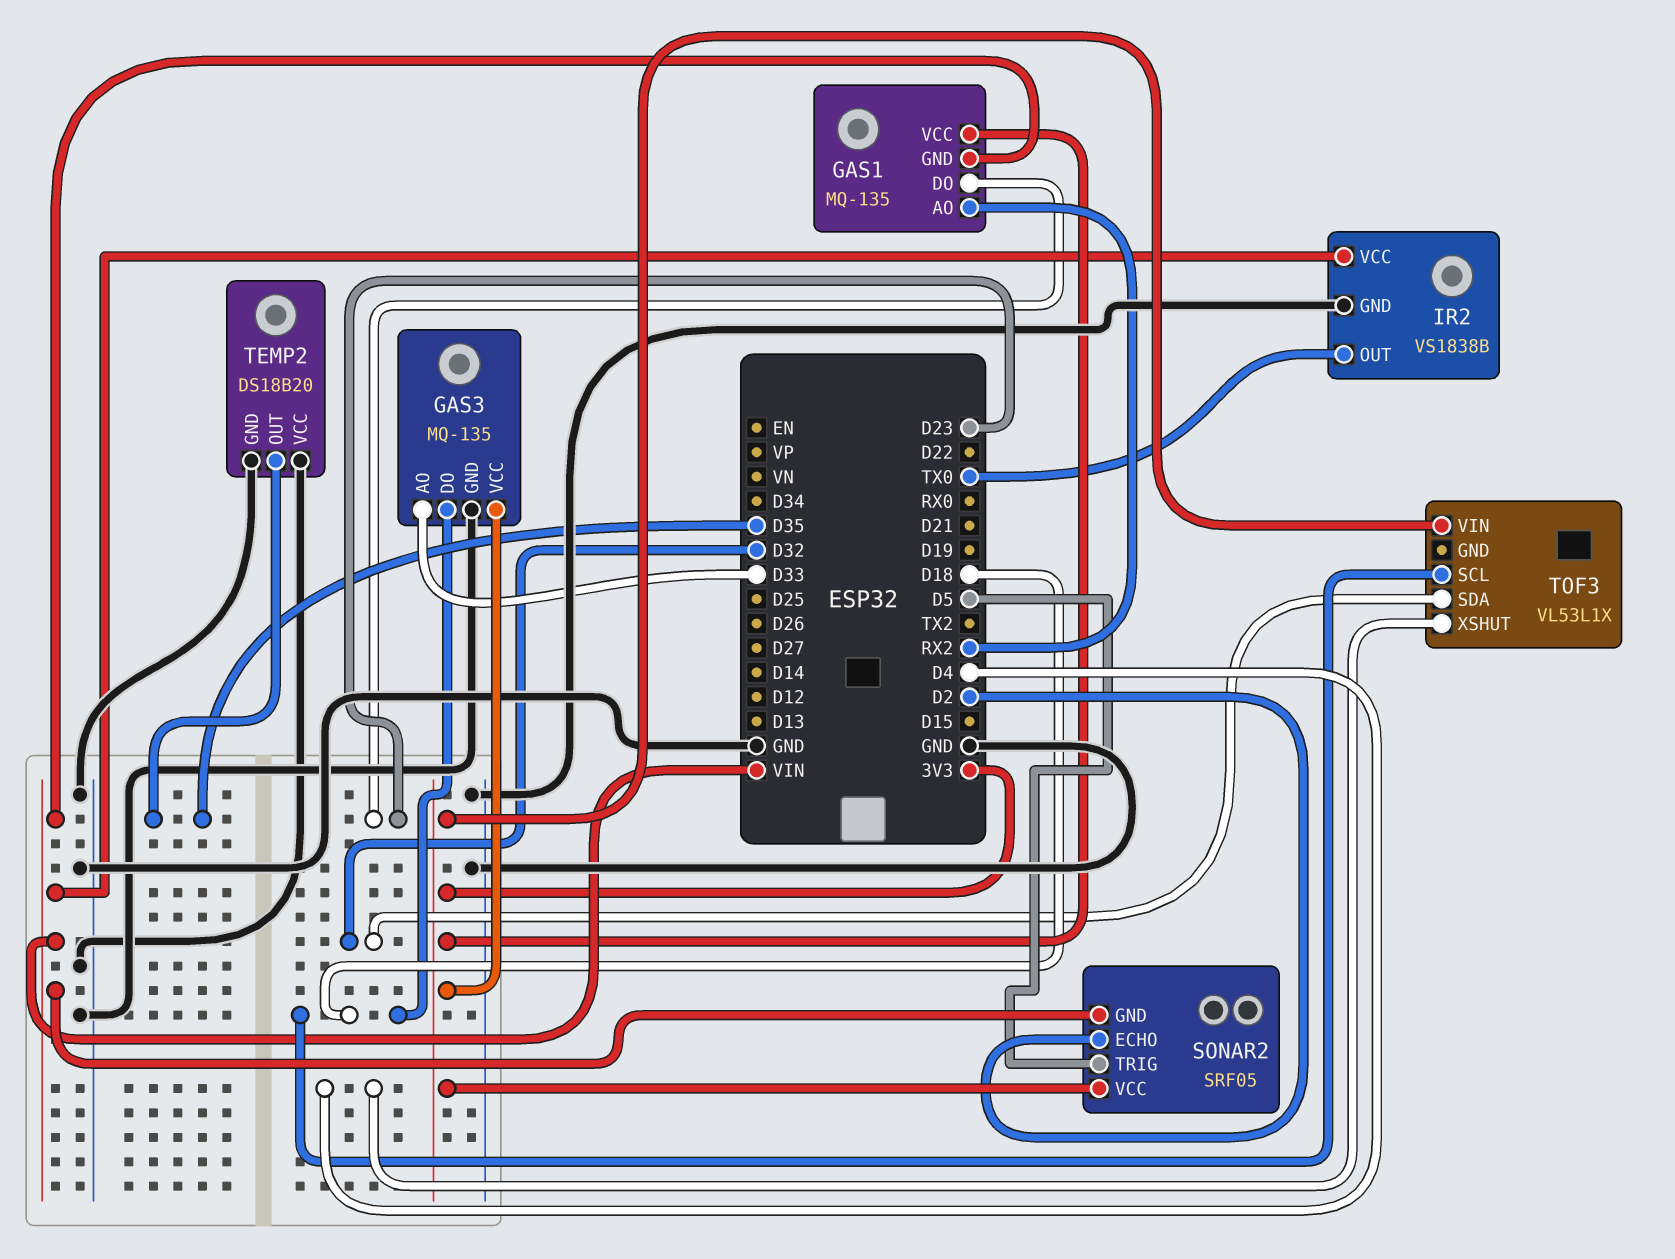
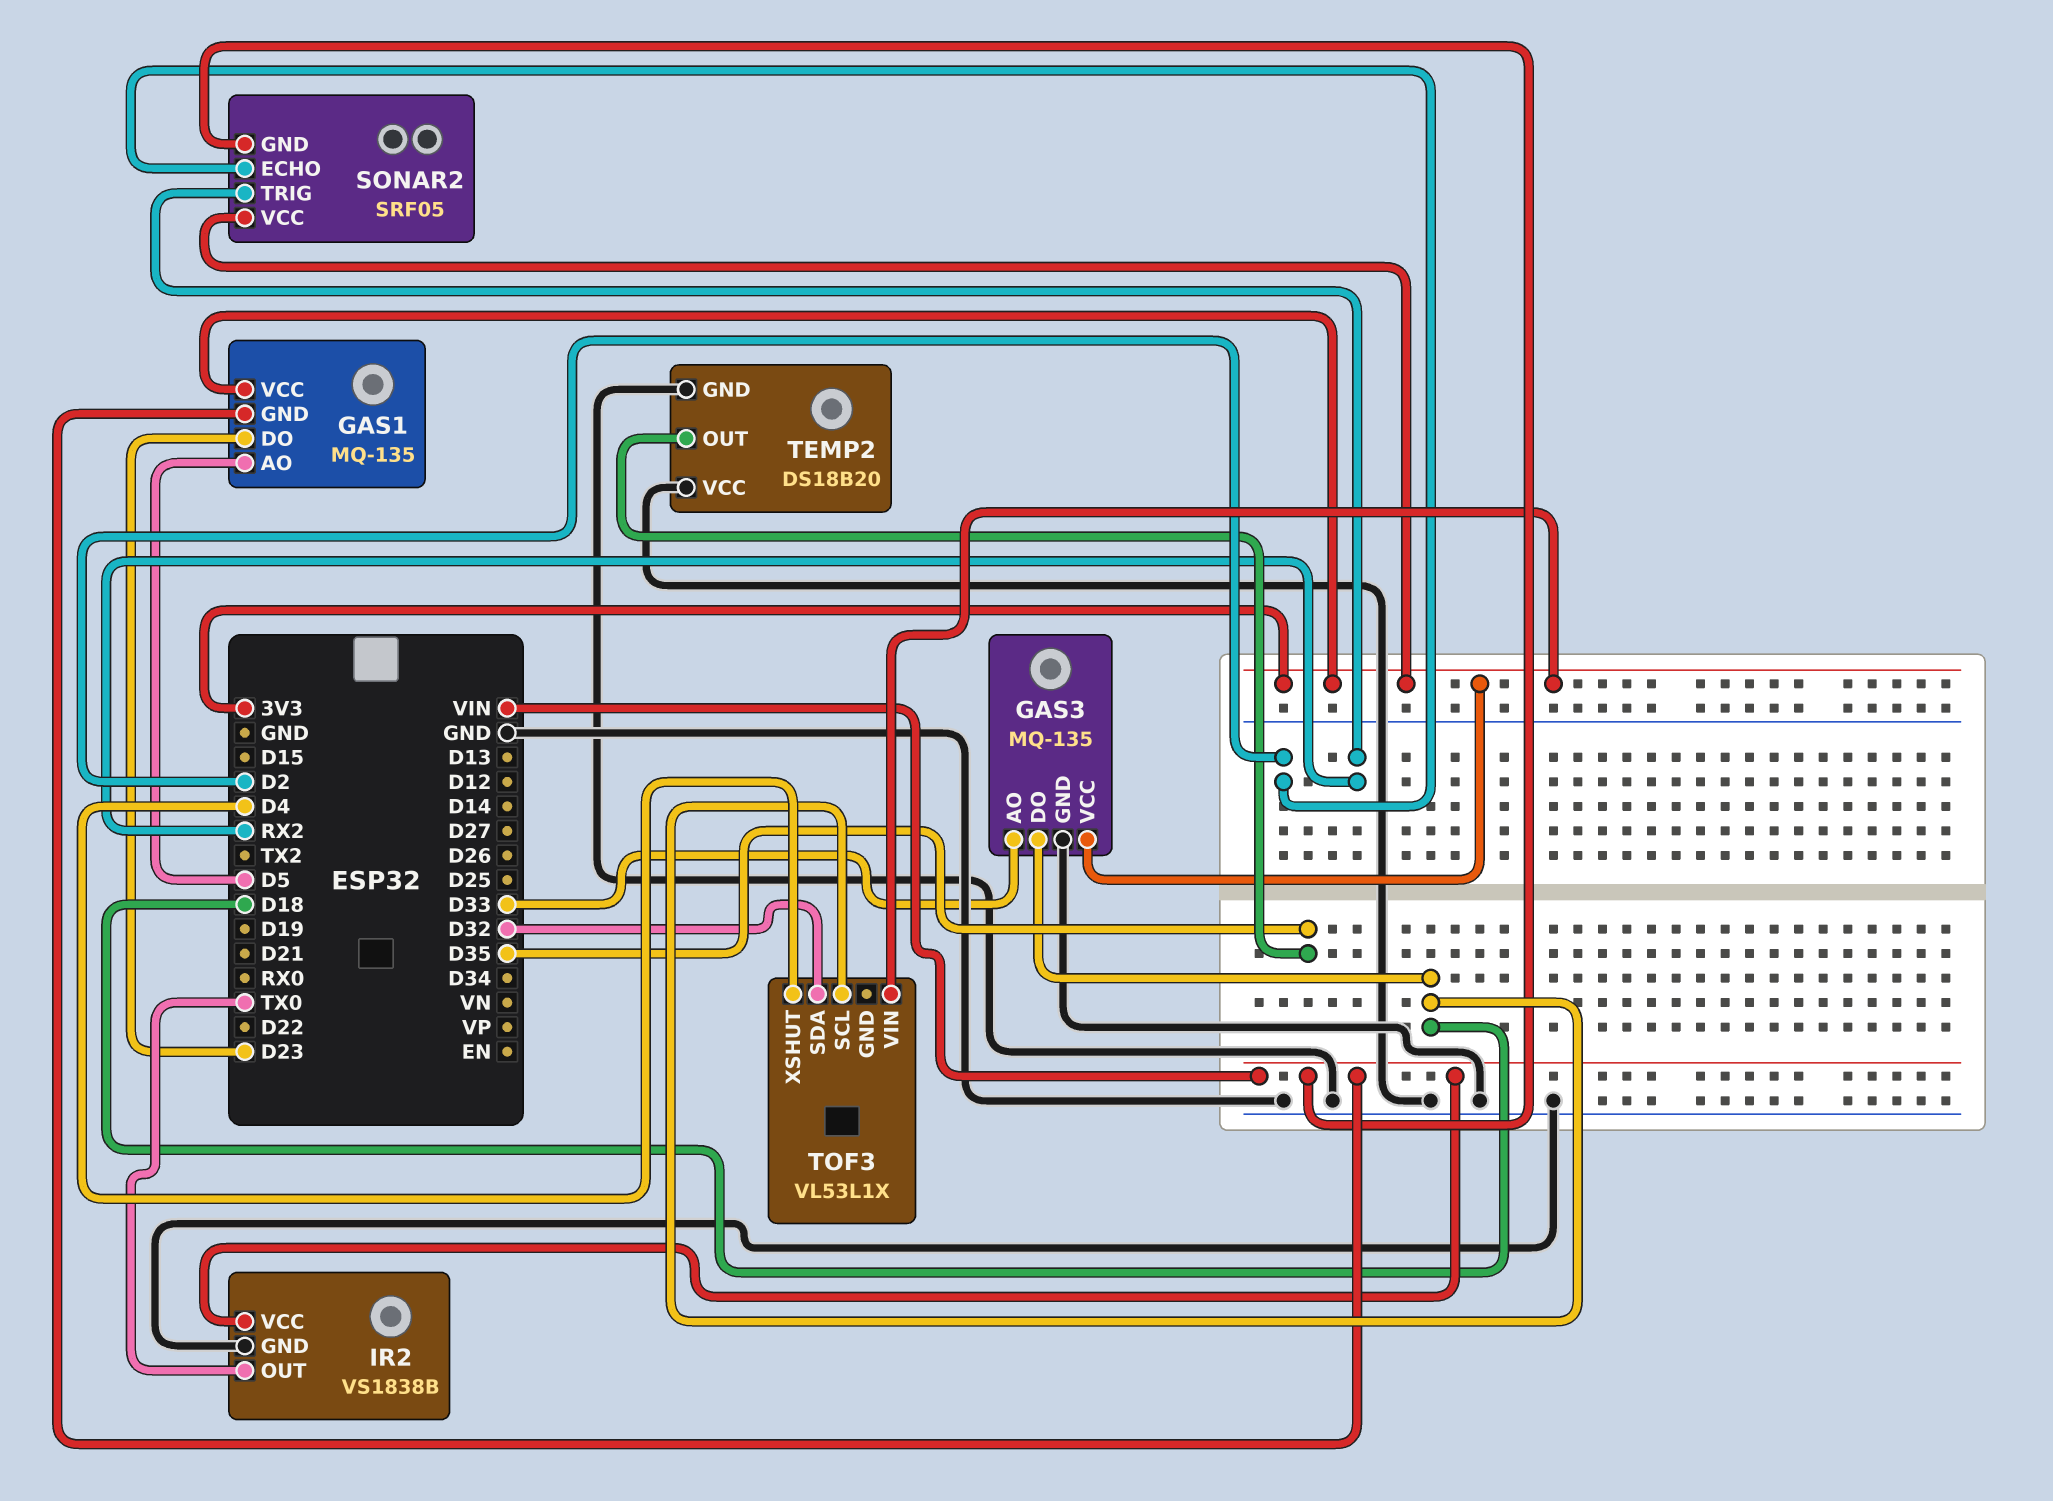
GAS1 pin AO: RX2 -> D5
SONAR2 pin TRIG: D5 -> RX2

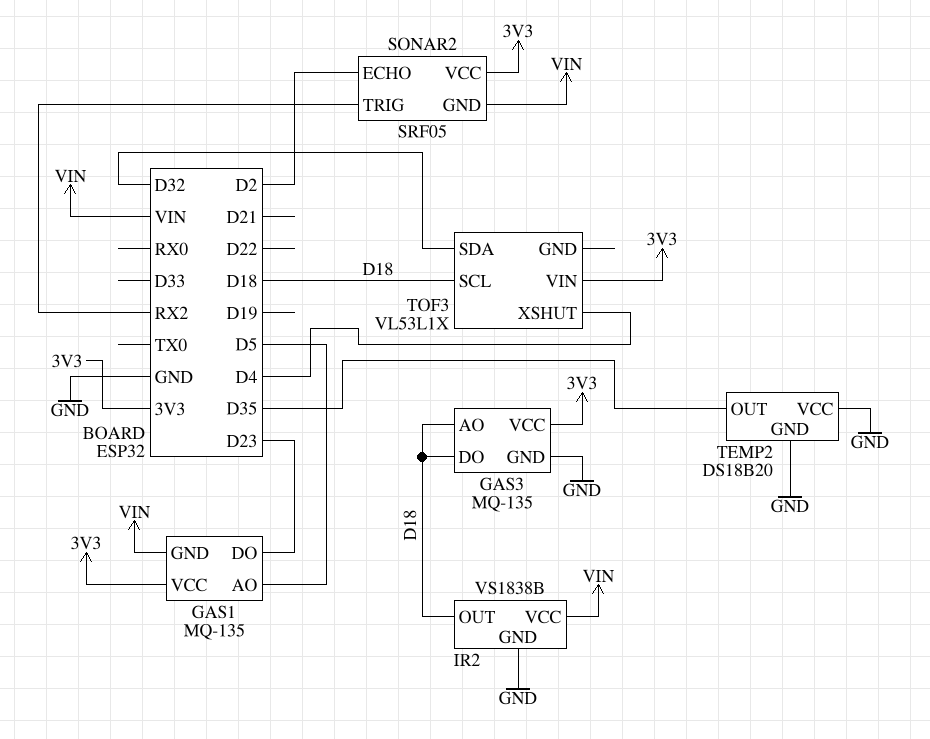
GAS3 pin AO: D33 -> D18
IR2 pin OUT: TX0 -> D18

